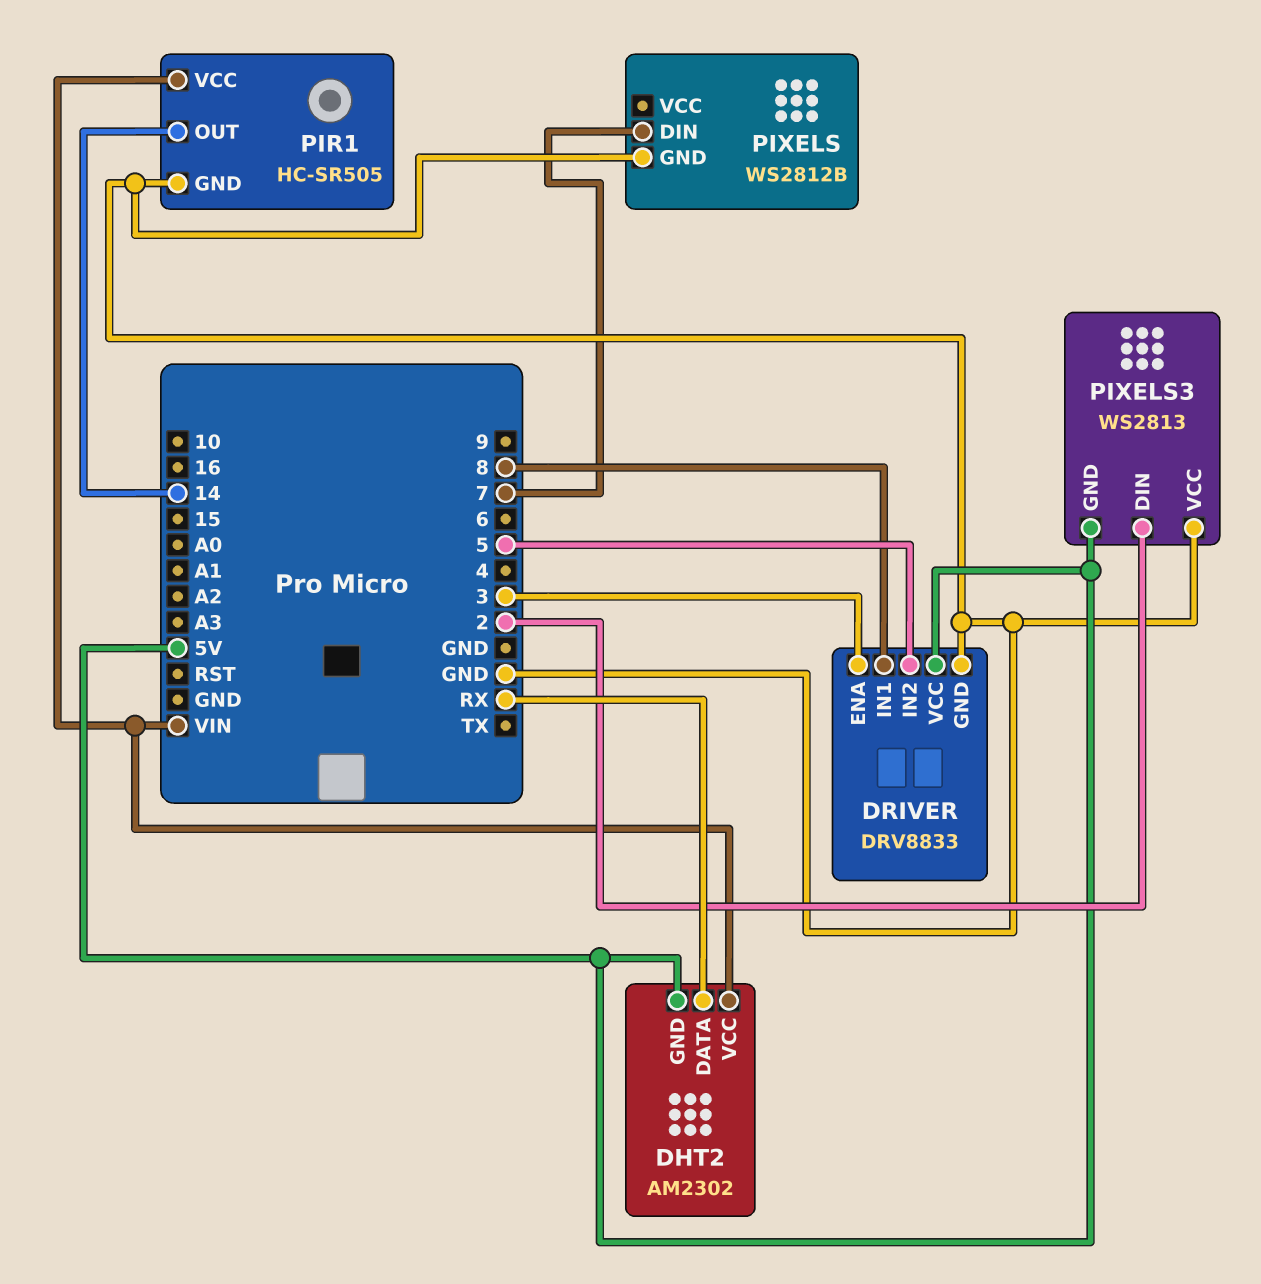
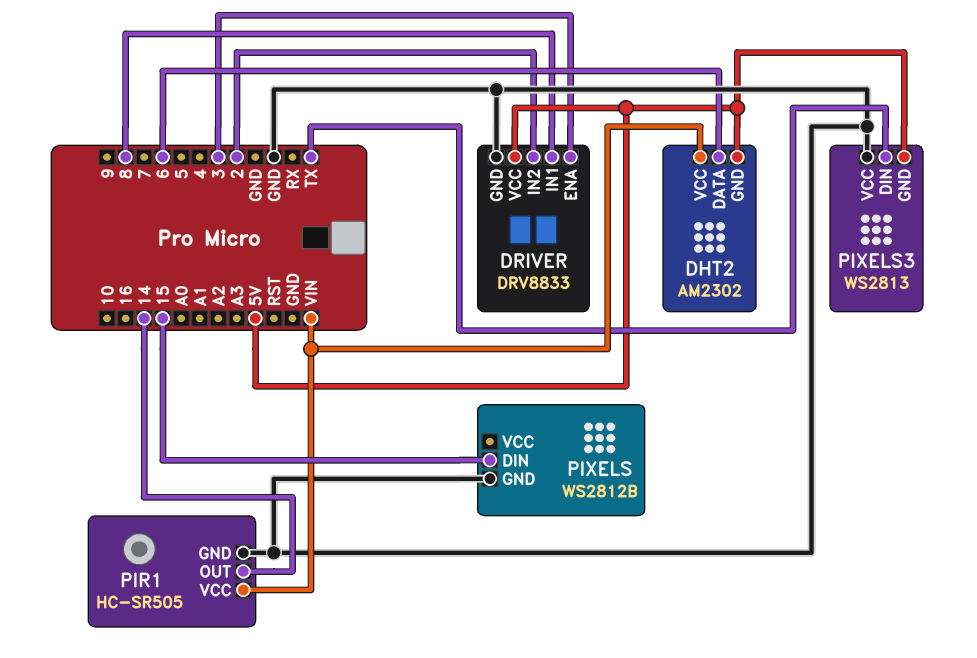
DHT2 pin DATA: RX -> 6
DRIVER pin IN2: 5 -> 2
PIXELS pin DIN: 7 -> 15
PIXELS3 pin DIN: 2 -> TX

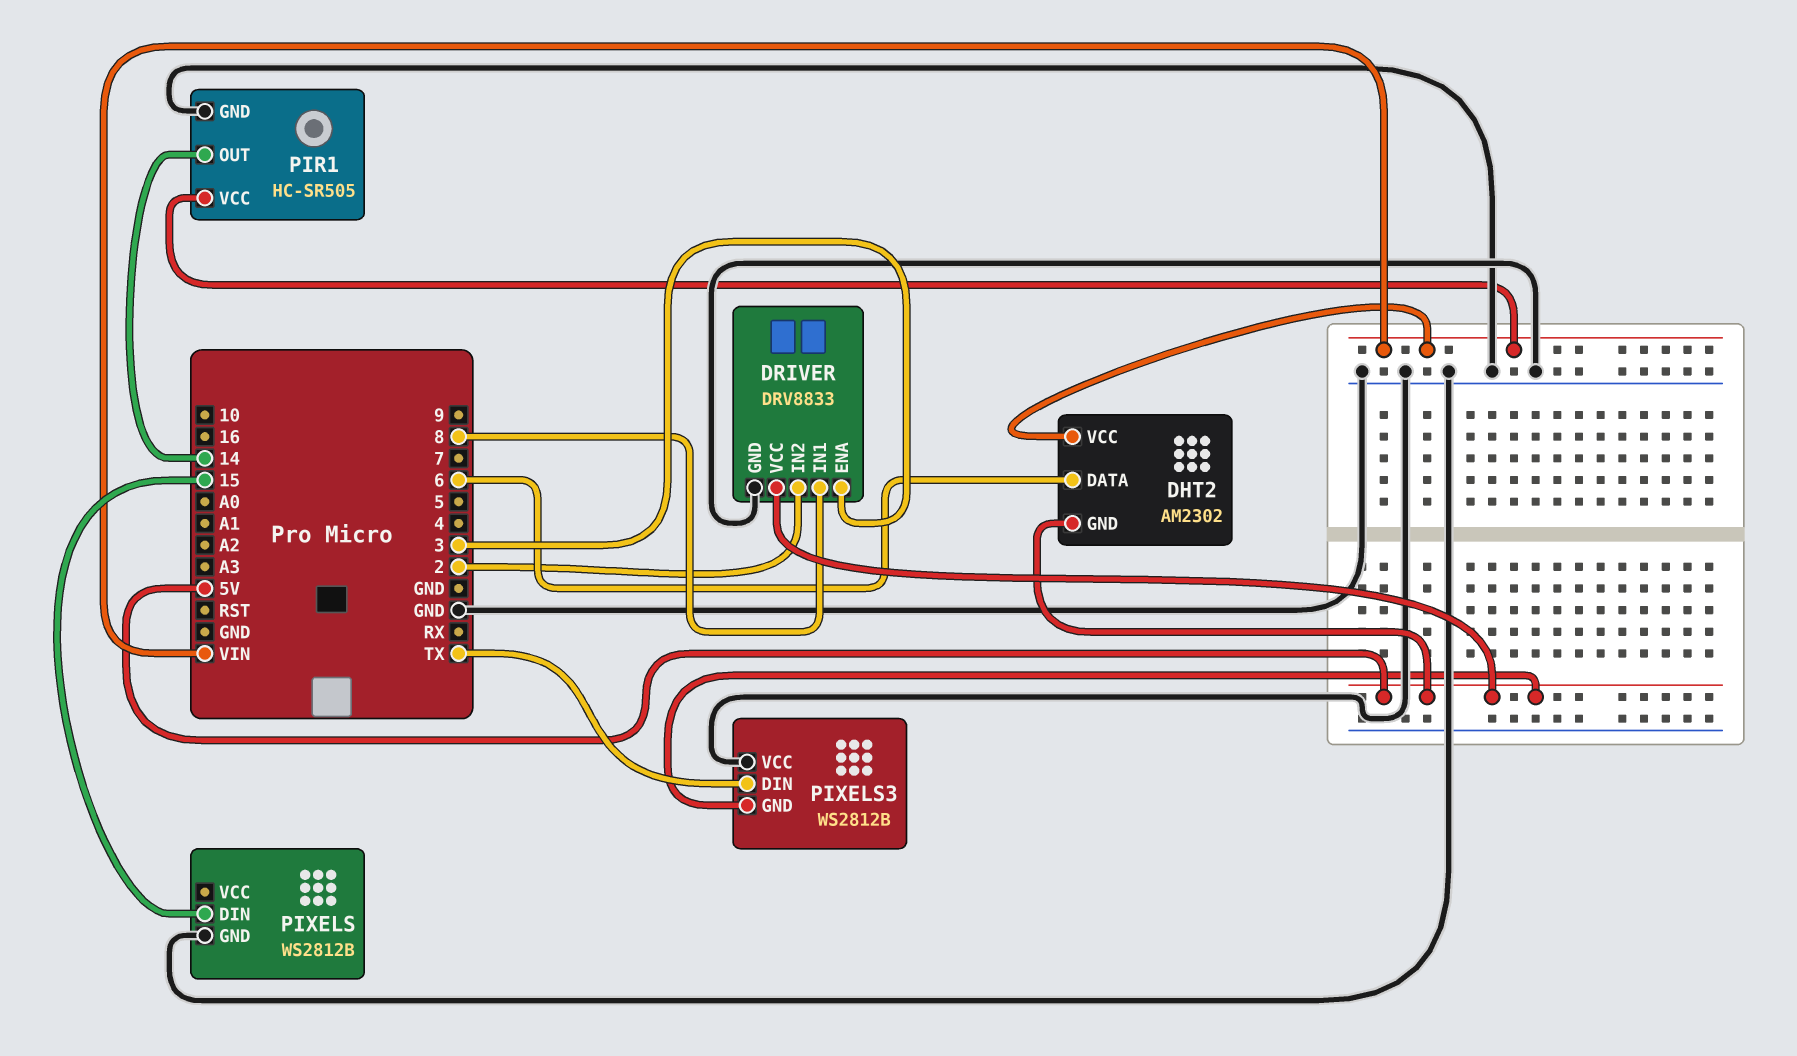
PIXELS3: WS2813 -> WS2812B

